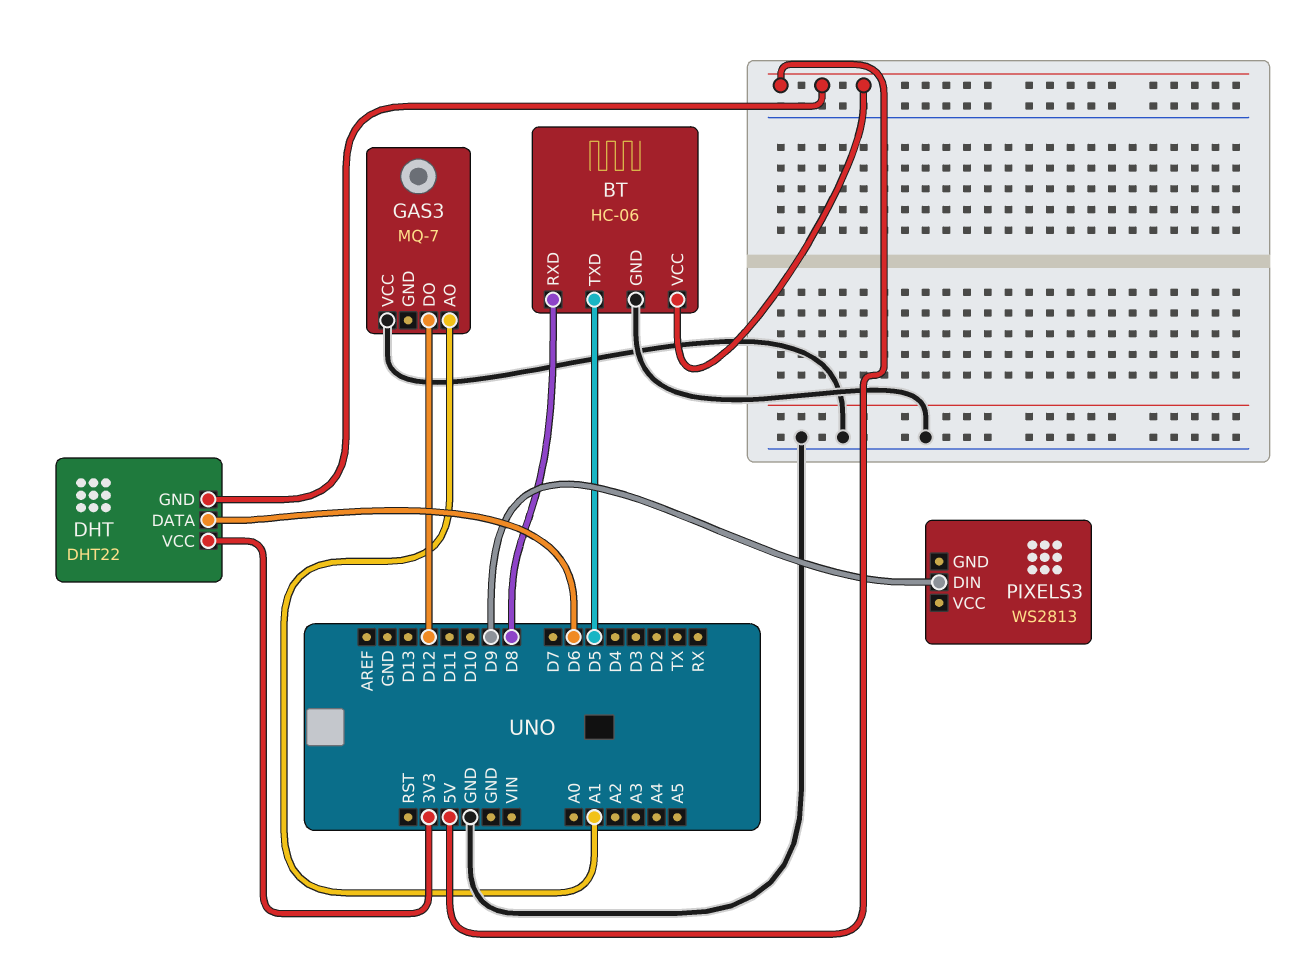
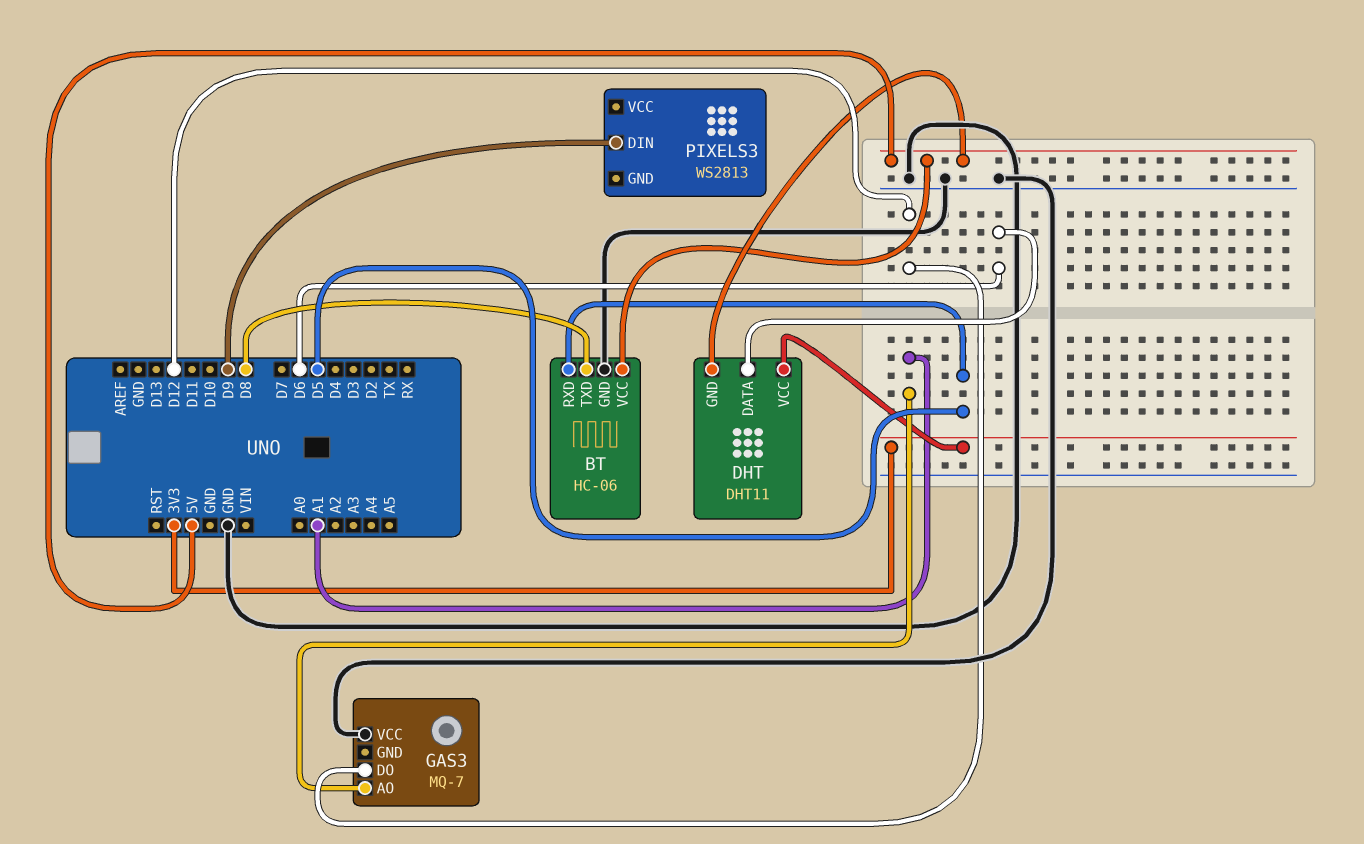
BT pin RXD: D8 -> D5
BT pin TXD: D5 -> D8
DHT: DHT22 -> DHT11

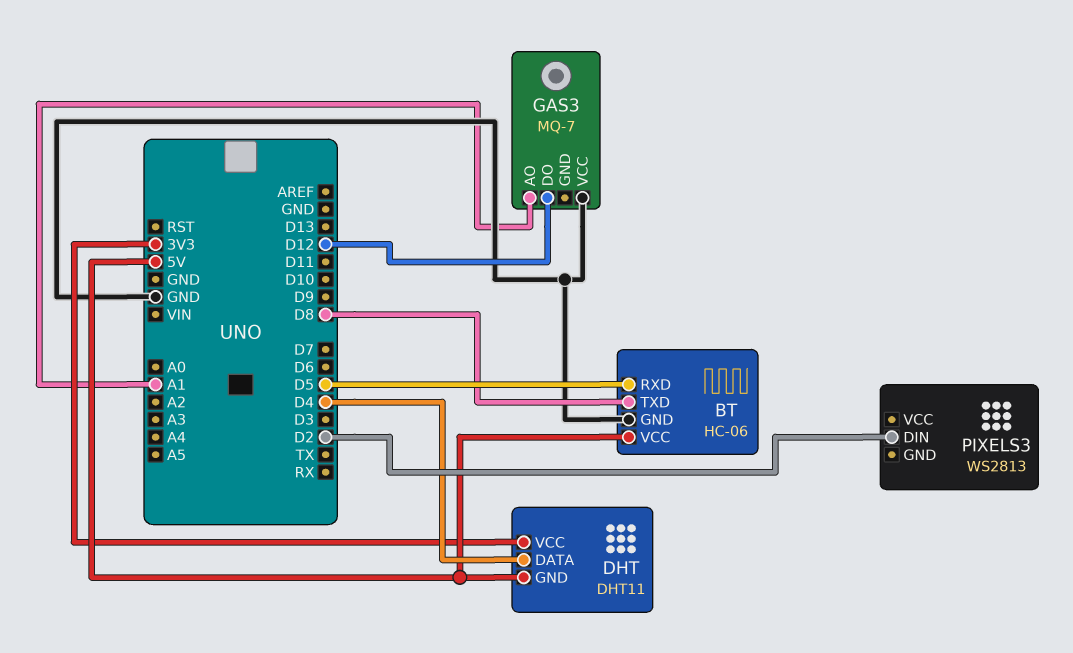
DHT pin DATA: D6 -> D4
PIXELS3 pin DIN: D9 -> D2

